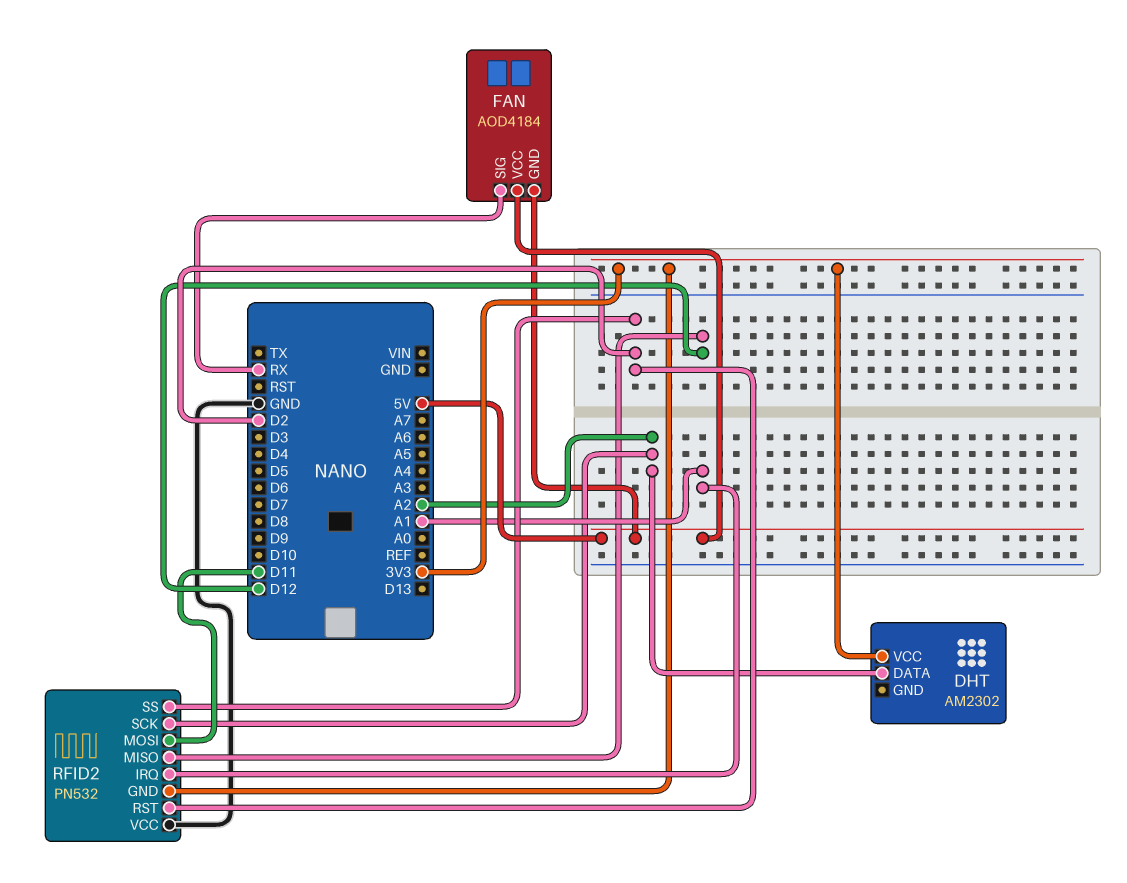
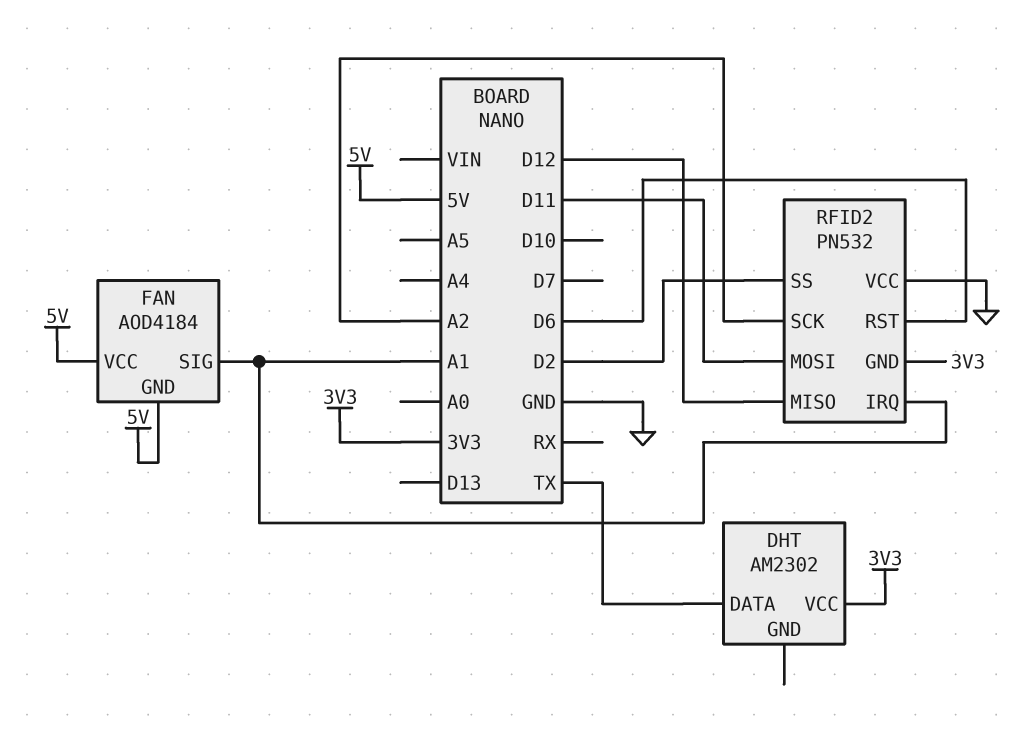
DHT pin DATA: A2 -> TX
FAN pin SIG: RX -> A1
RFID2 pin RST: D2 -> D6

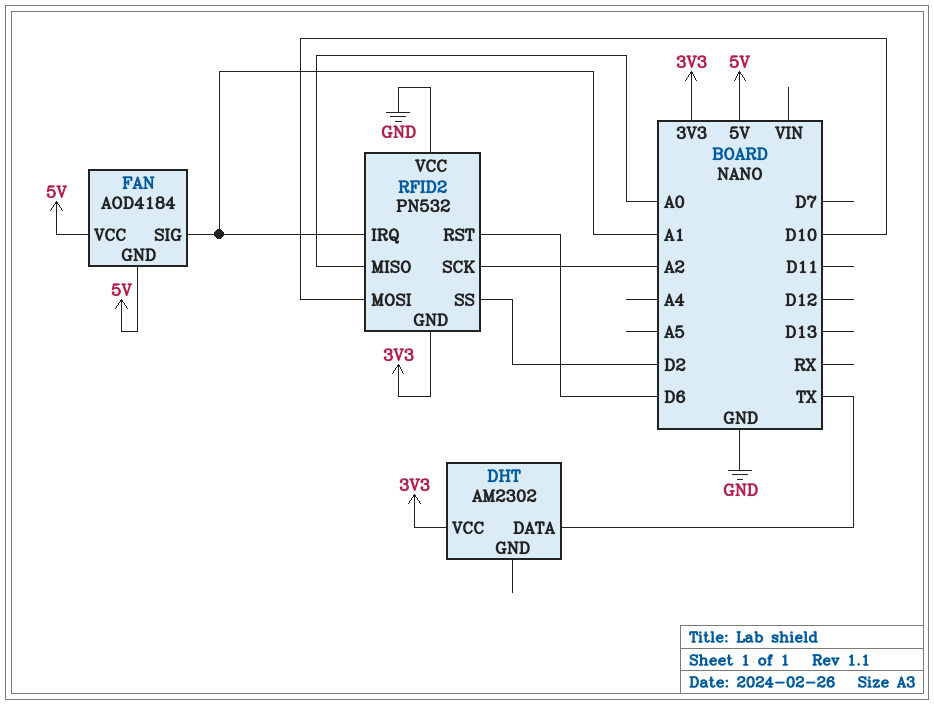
RFID2 pin MISO: D12 -> A0
RFID2 pin MOSI: D11 -> D10

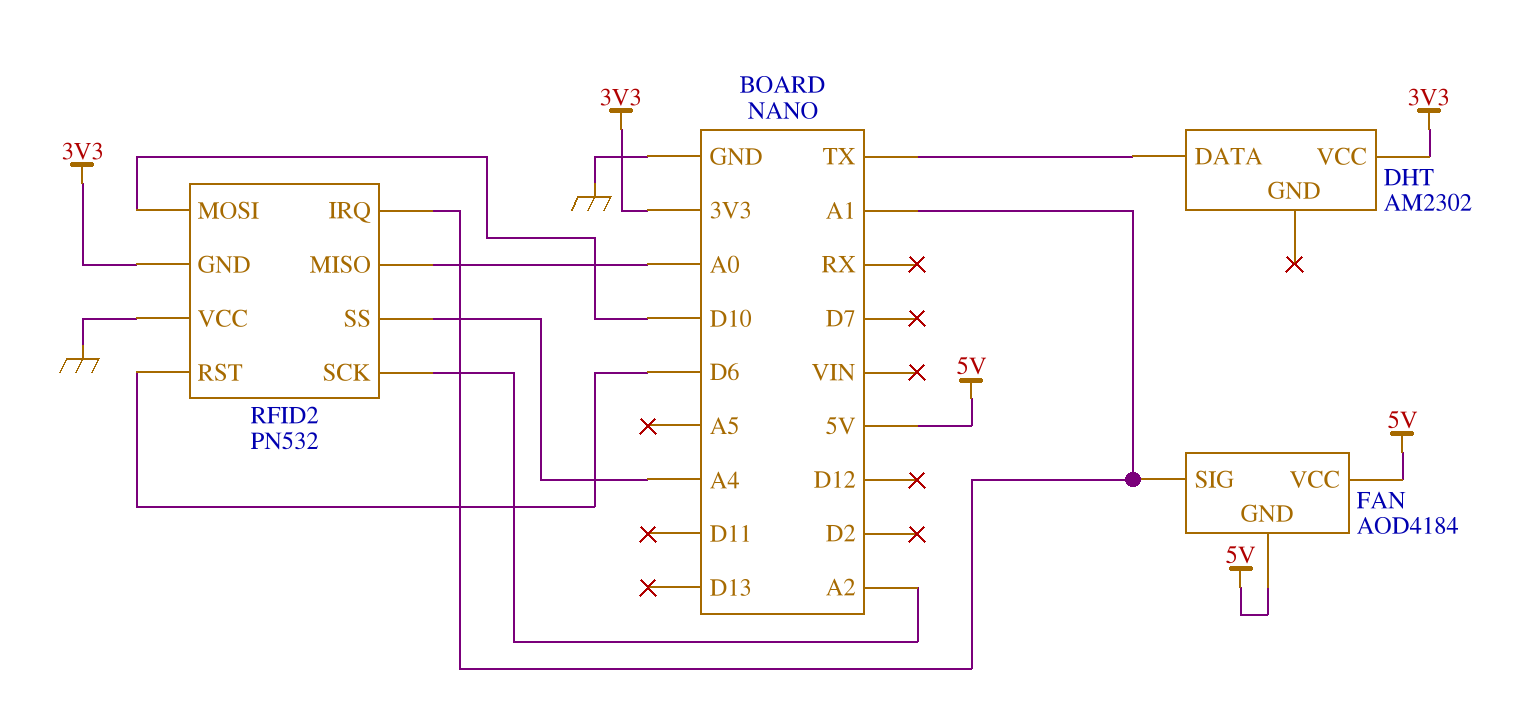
RFID2 pin SS: D2 -> A4

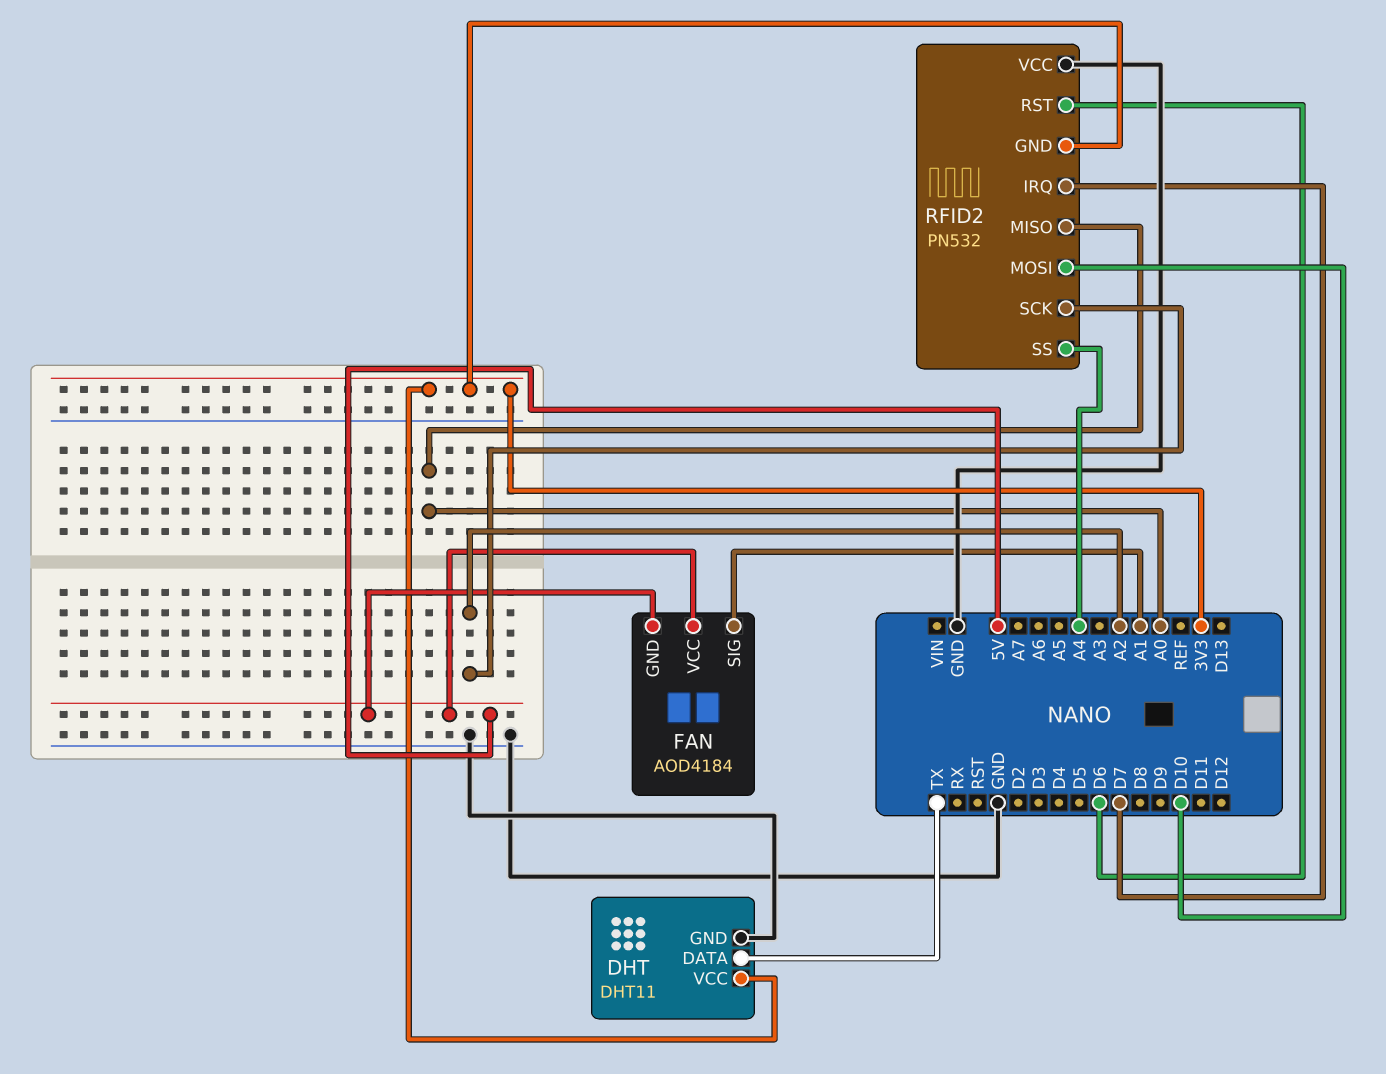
DHT: AM2302 -> DHT11
DHT pin GND: none -> GND
RFID2 pin IRQ: A1 -> D7

